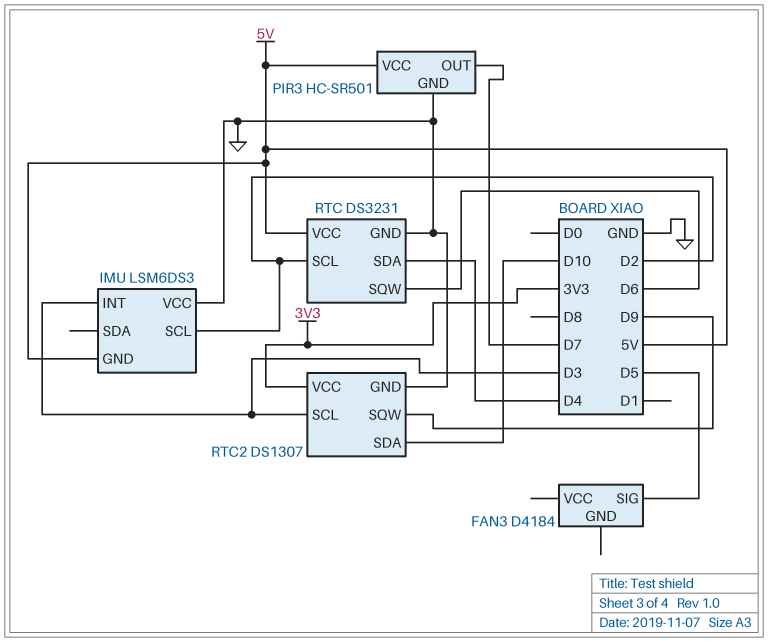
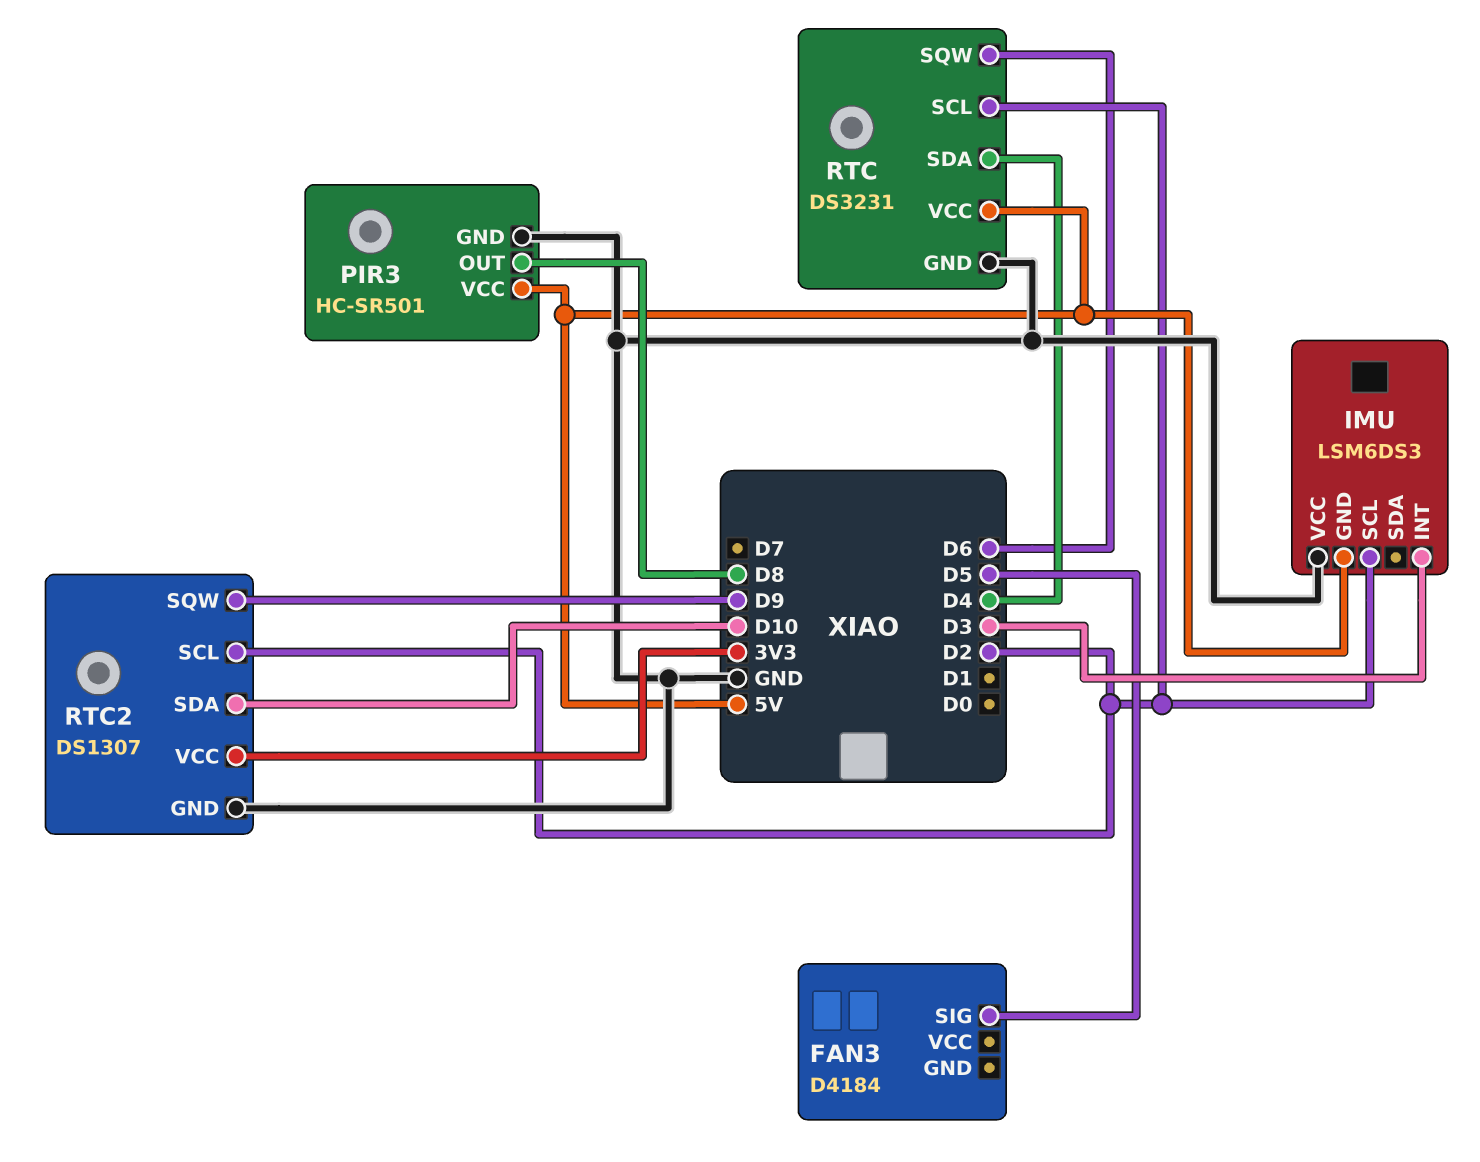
PIR3 pin OUT: D7 -> D8
RTC2 pin SCL: D3 -> D2

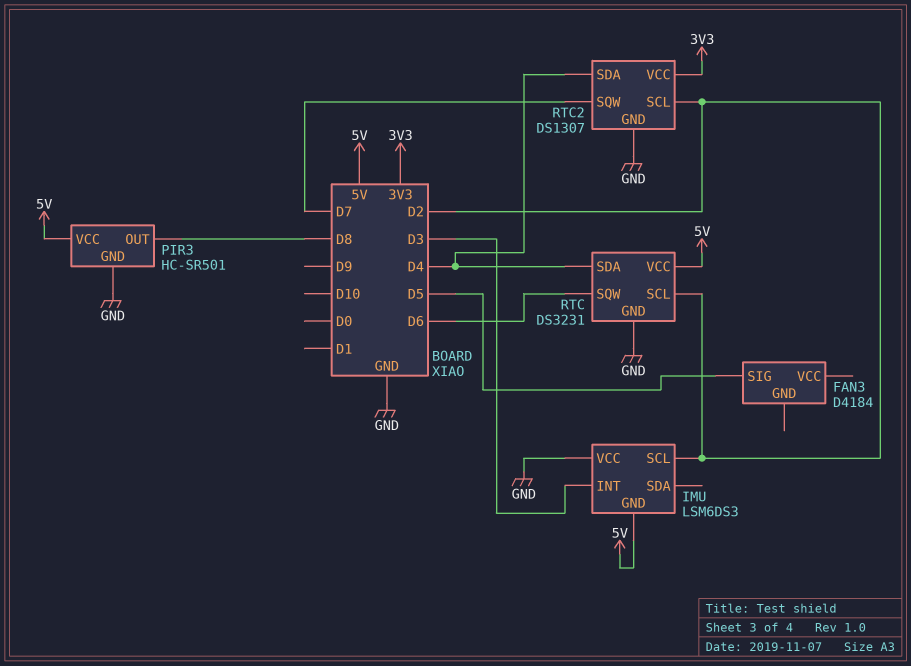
RTC2 pin SDA: D10 -> D4
RTC2 pin SQW: D9 -> D7

